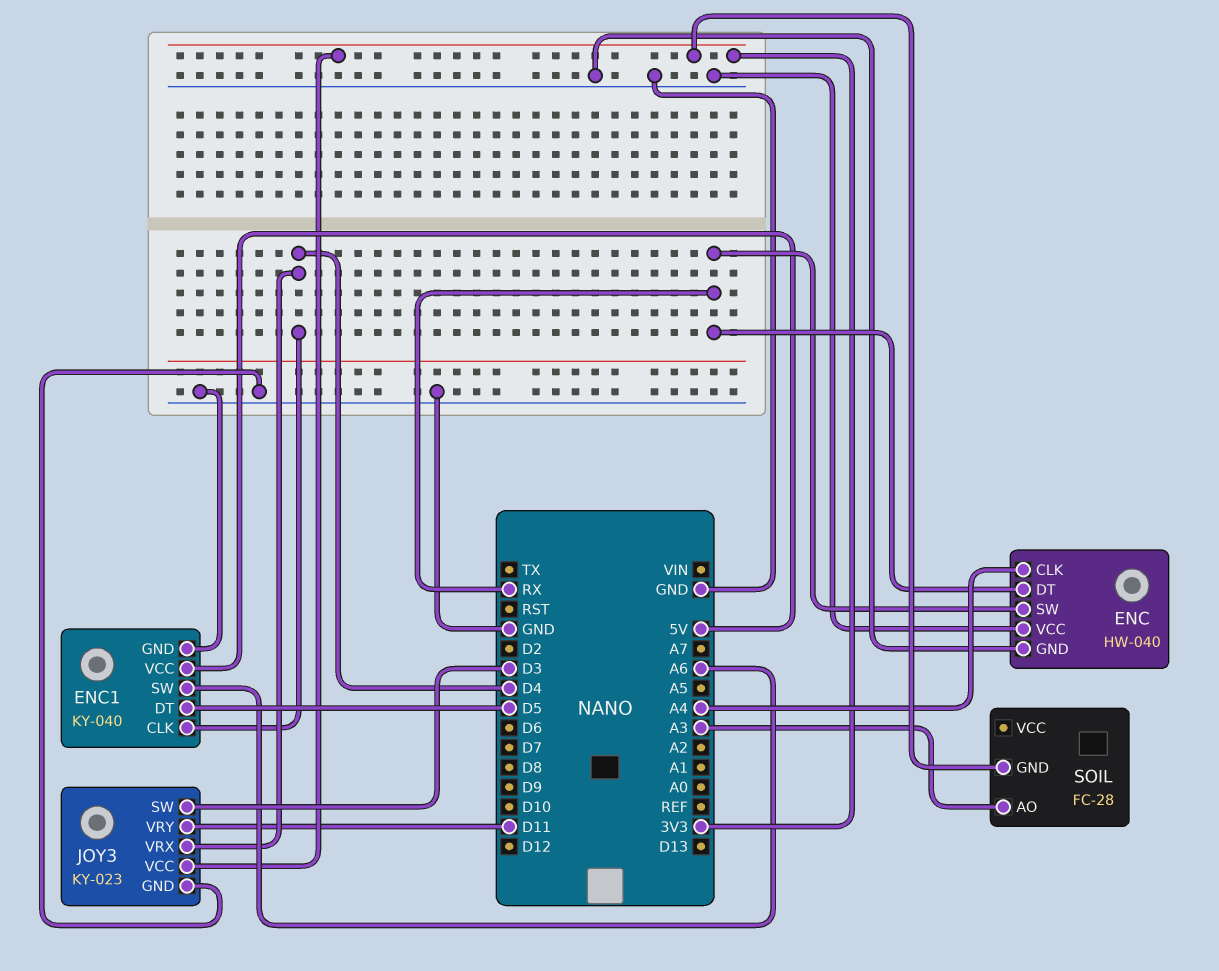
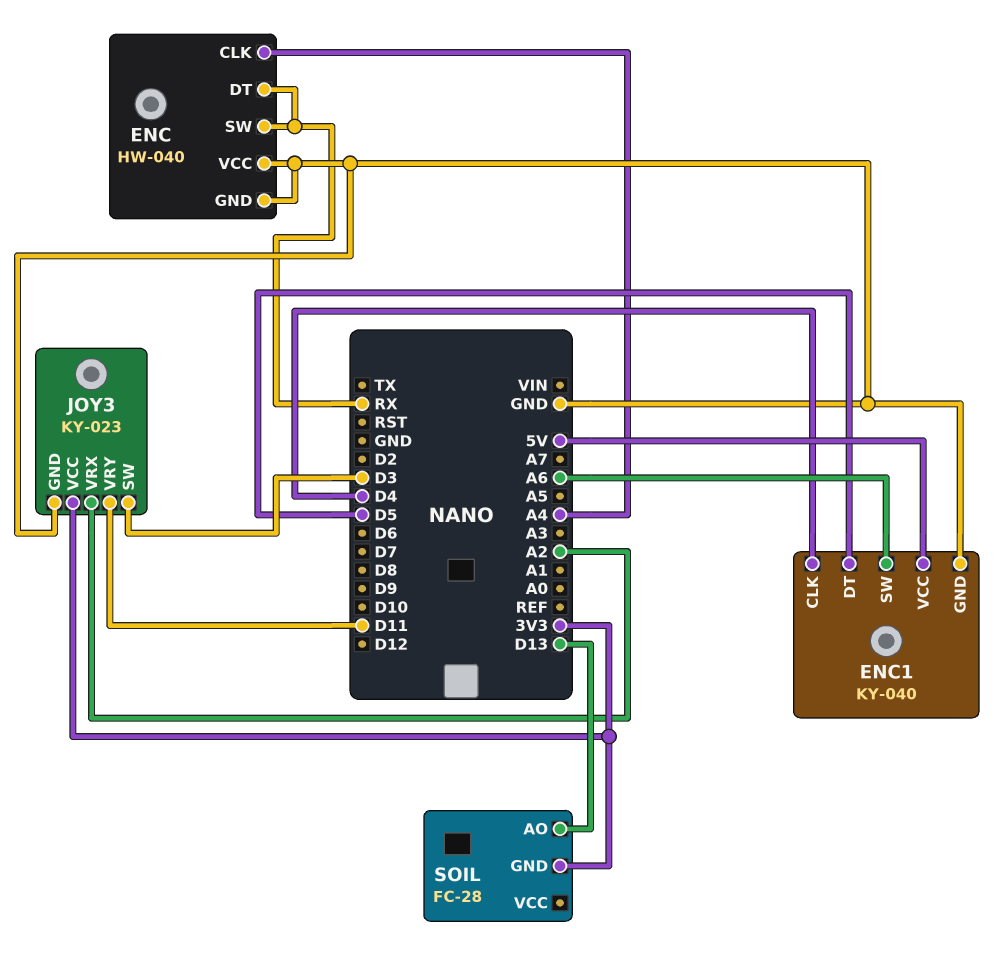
JOY3 pin VRX: D4 -> A2
SOIL pin AO: A3 -> D13

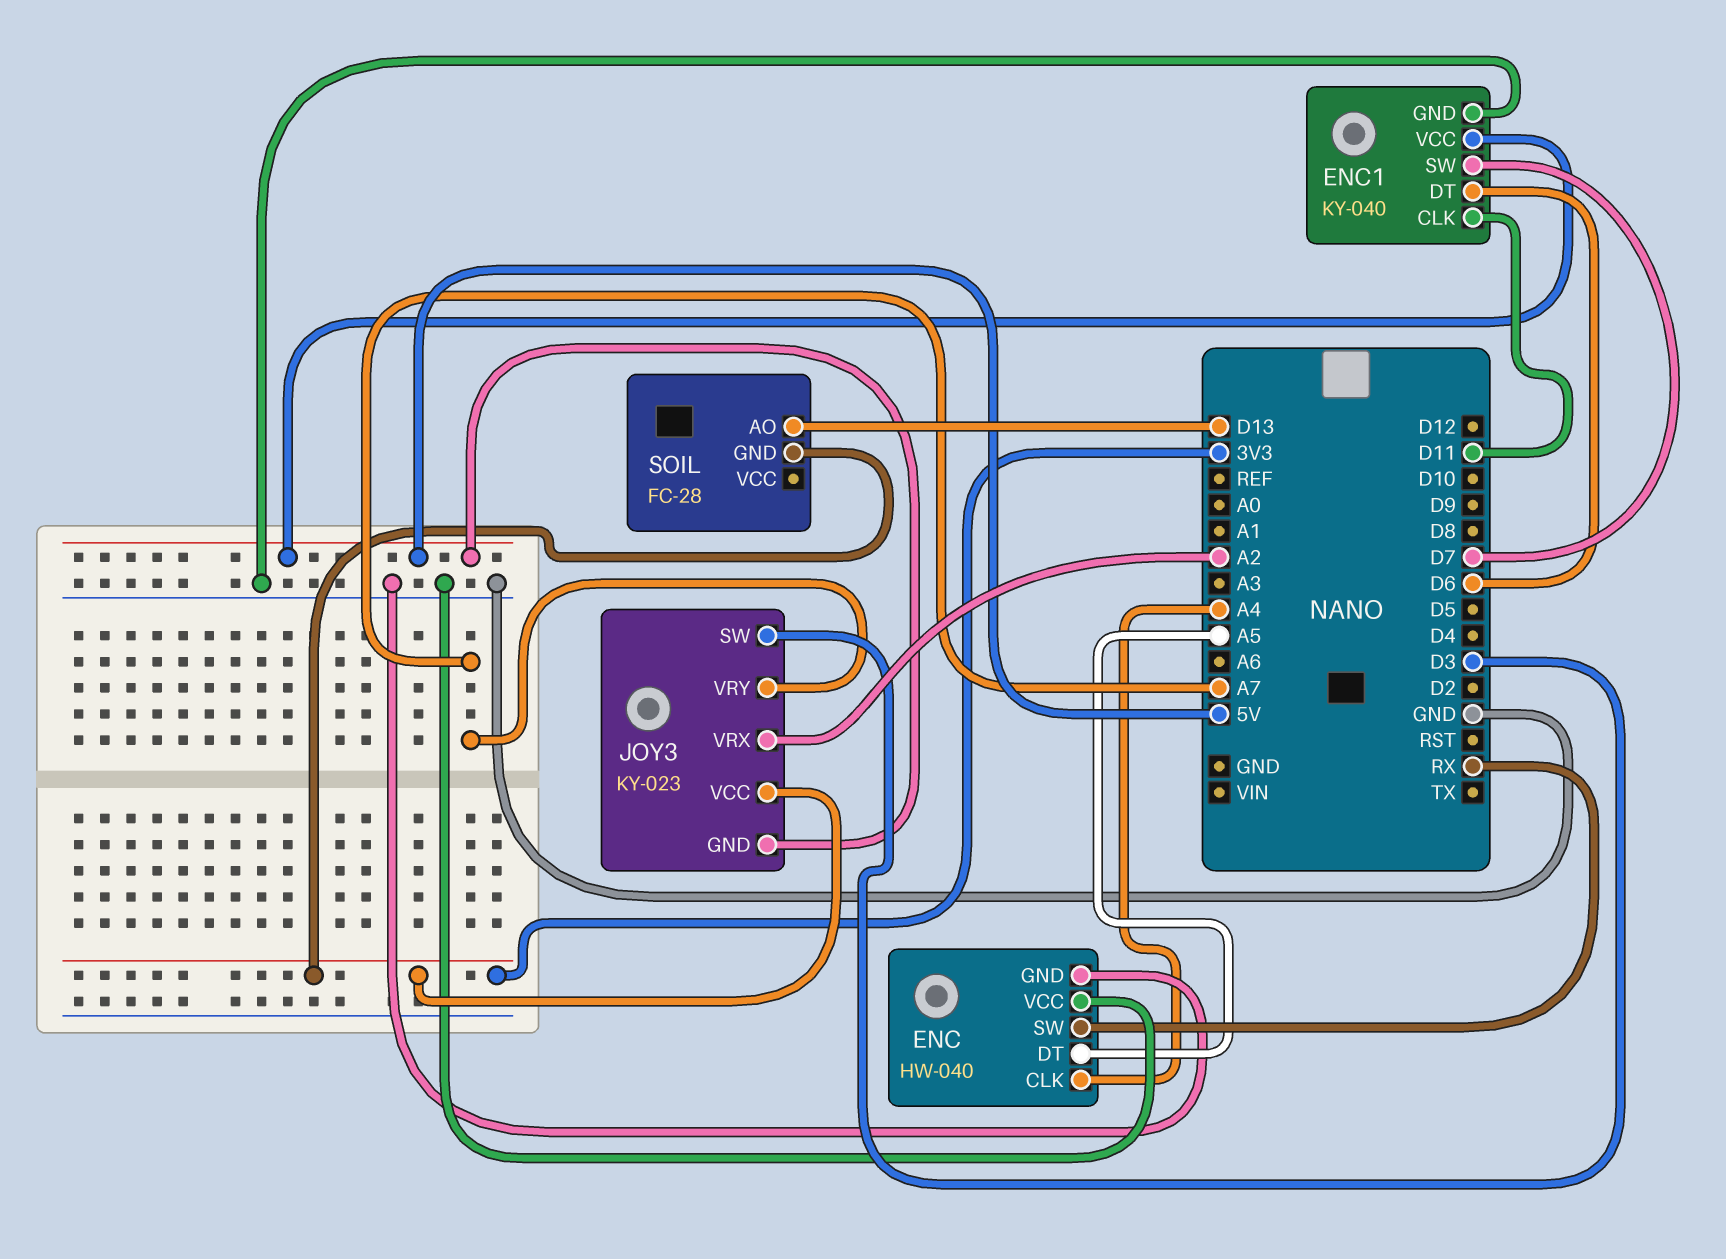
ENC pin DT: RX -> A5
ENC1 pin CLK: D4 -> D11
ENC1 pin DT: D5 -> D6
ENC1 pin SW: A6 -> D7
JOY3 pin GND: GND -> 5V
JOY3 pin VRY: D11 -> A7

